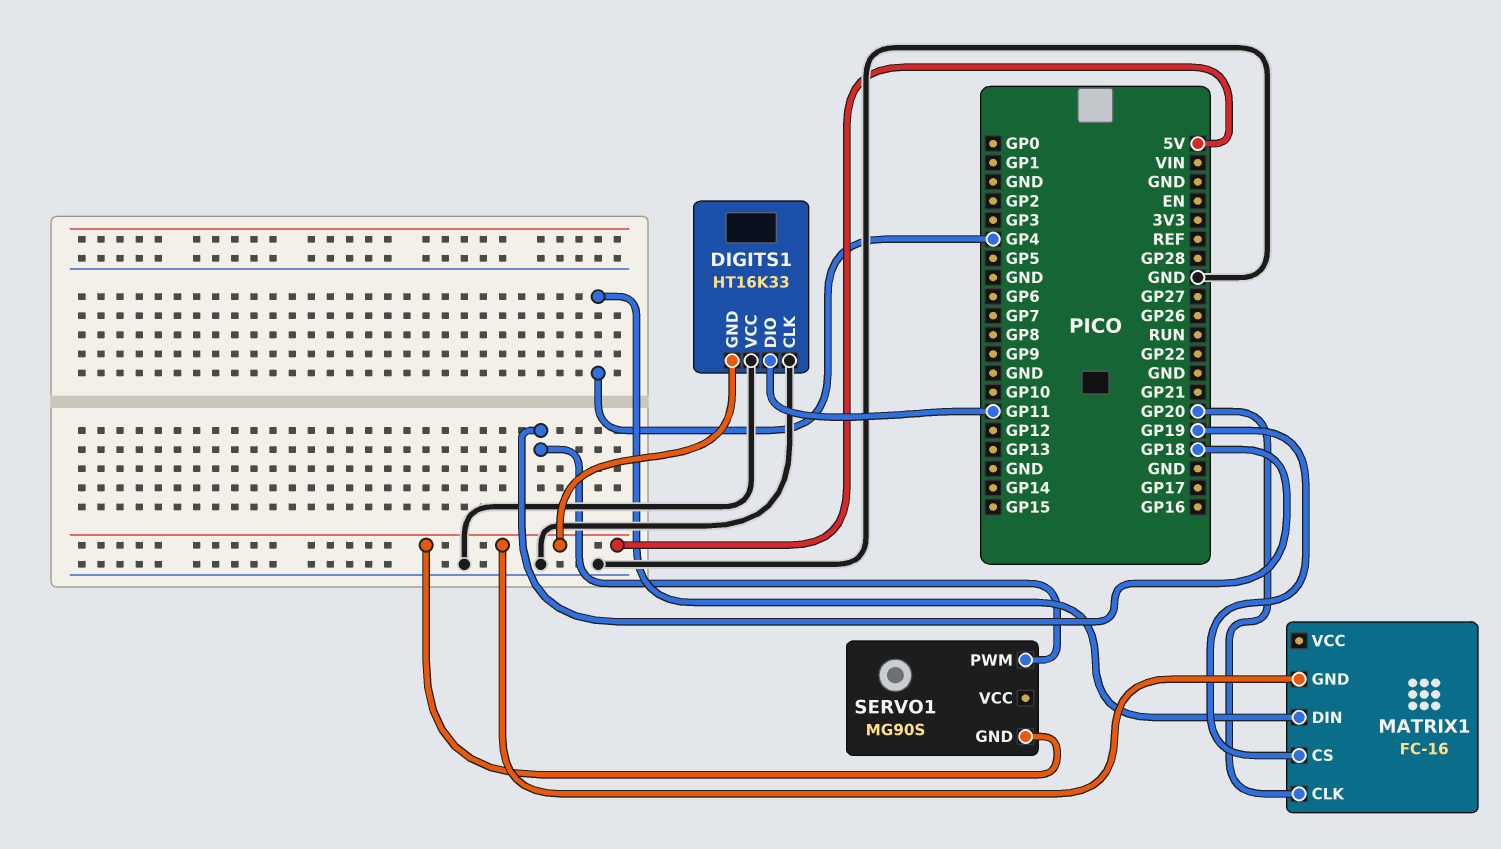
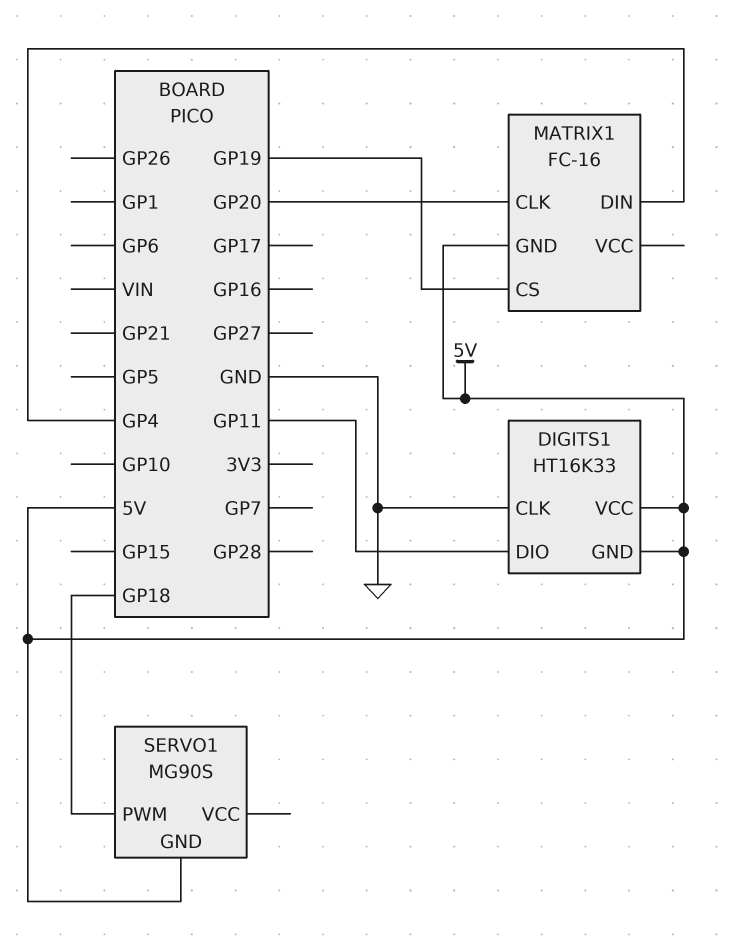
DIGITS1 pin VCC: GND -> 5V

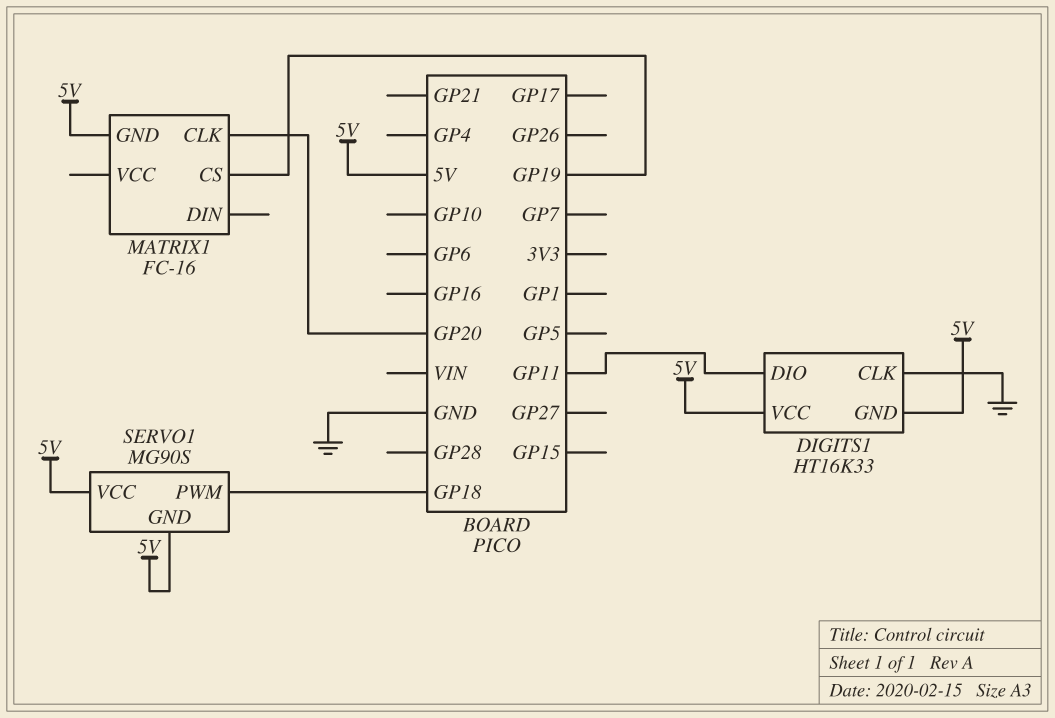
MATRIX1 pin DIN: GP4 -> none
SERVO1 pin VCC: none -> 5V

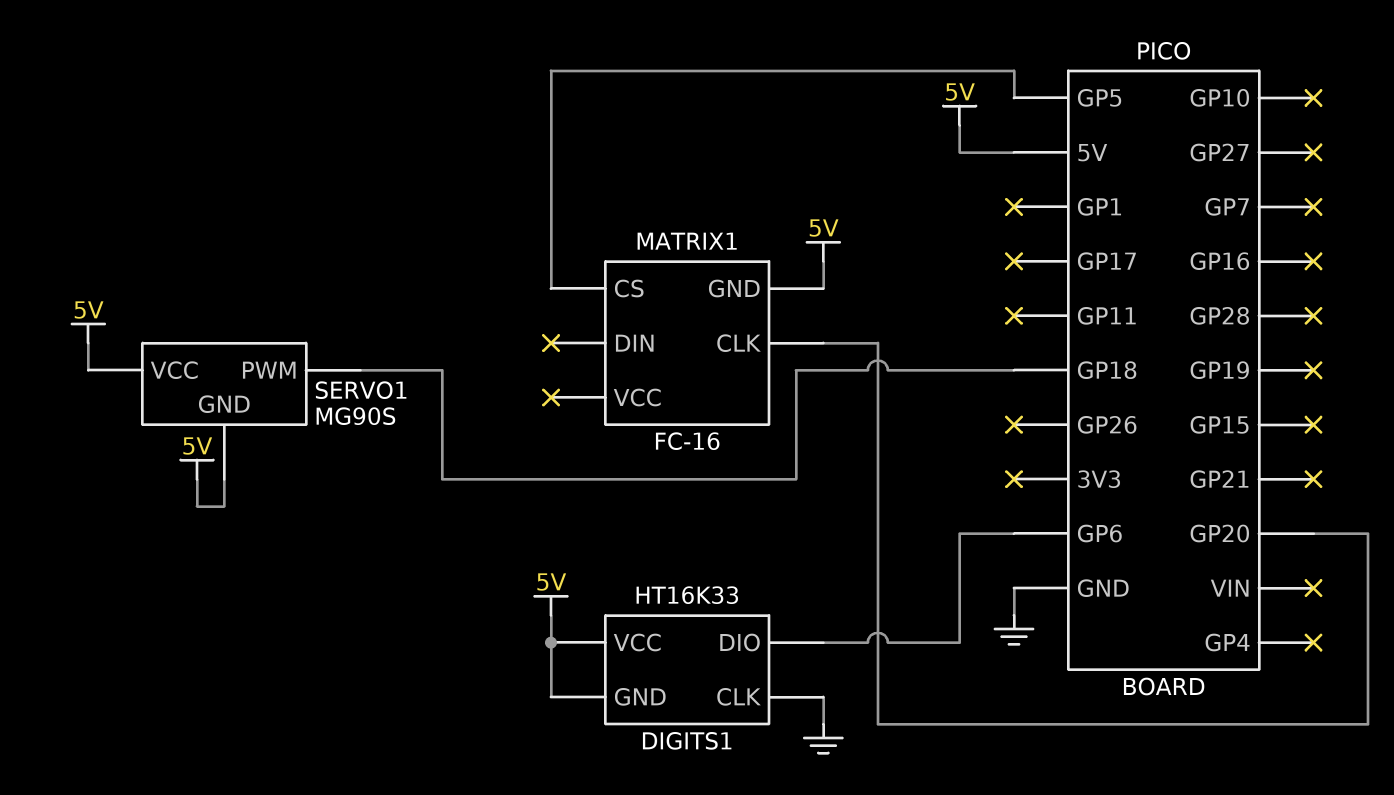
DIGITS1 pin DIO: GP11 -> GP6
MATRIX1 pin CS: GP19 -> GP5

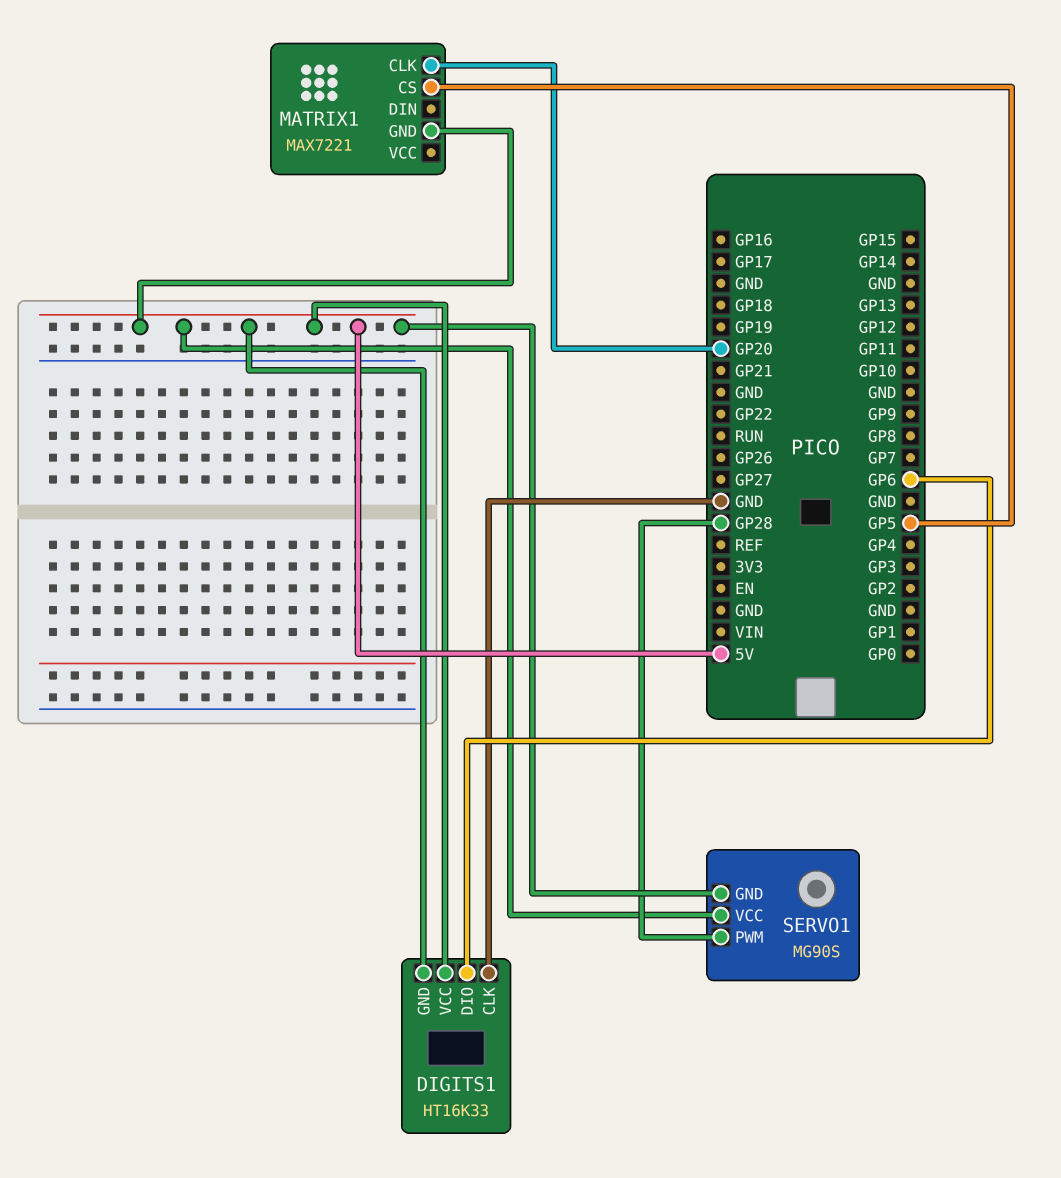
MATRIX1: FC-16 -> MAX7221
SERVO1 pin PWM: GP18 -> GP28

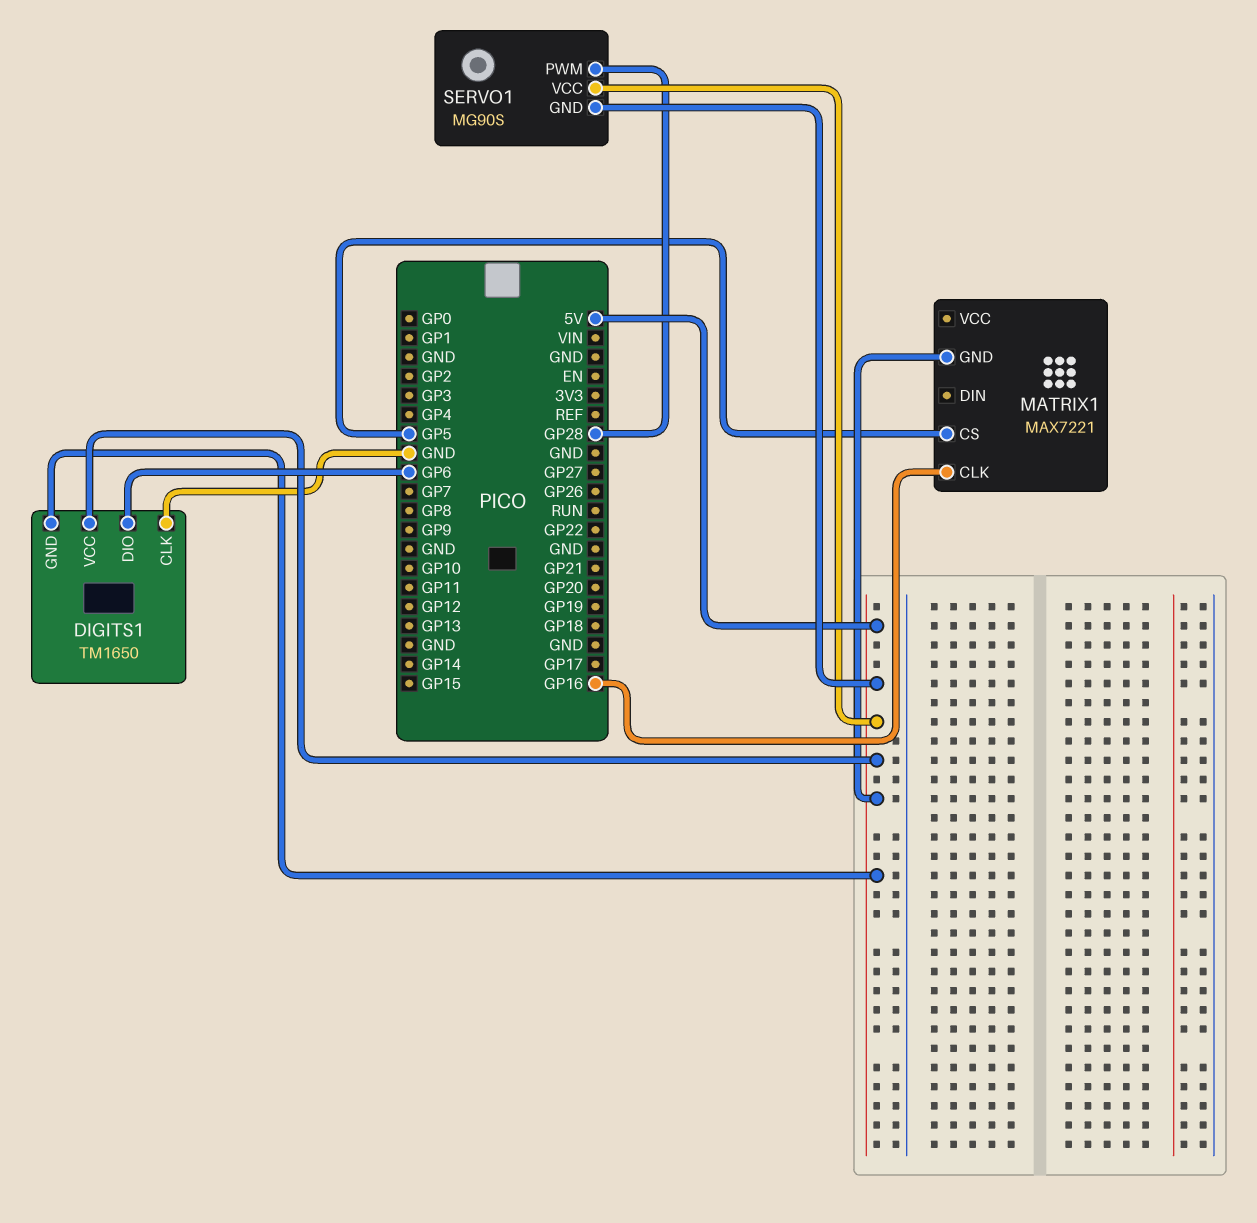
DIGITS1: HT16K33 -> TM1650
MATRIX1 pin CLK: GP20 -> GP16

